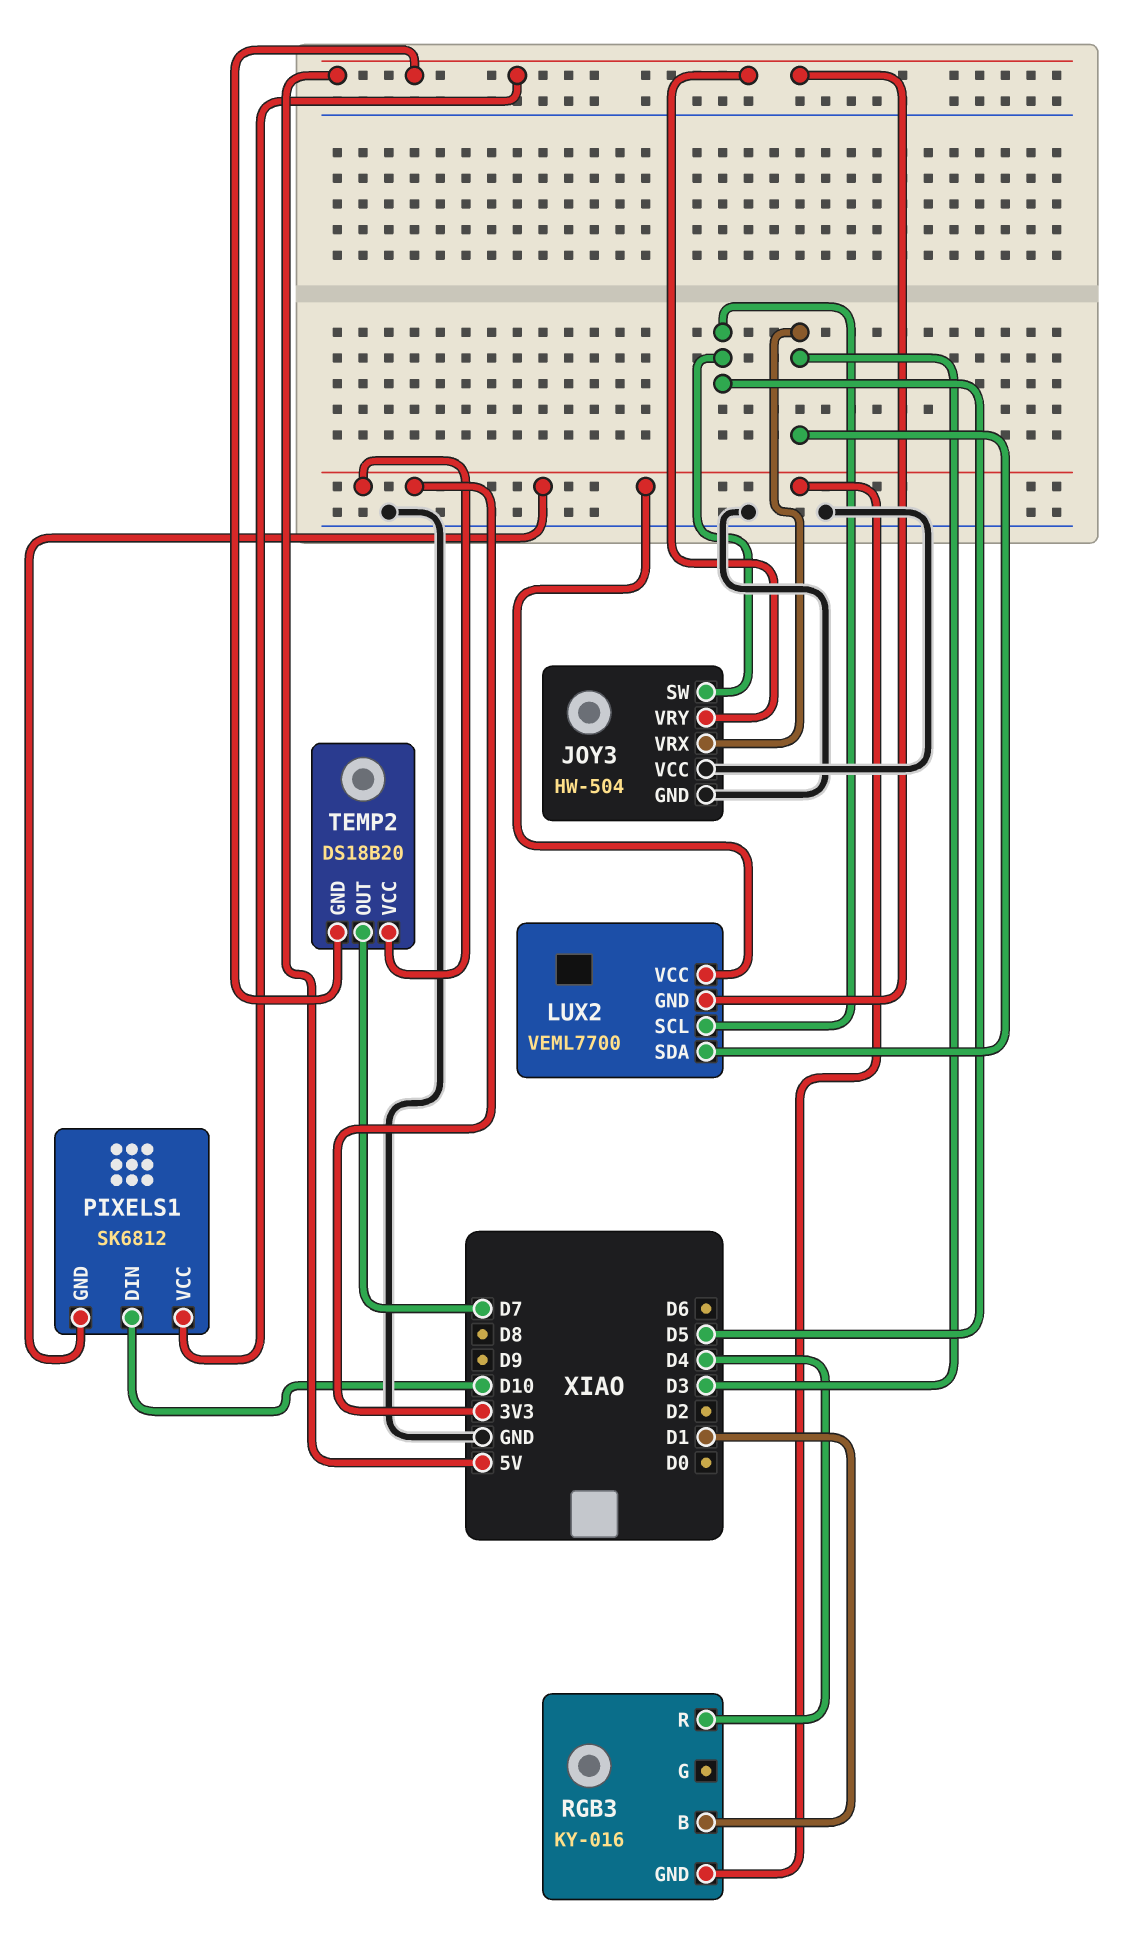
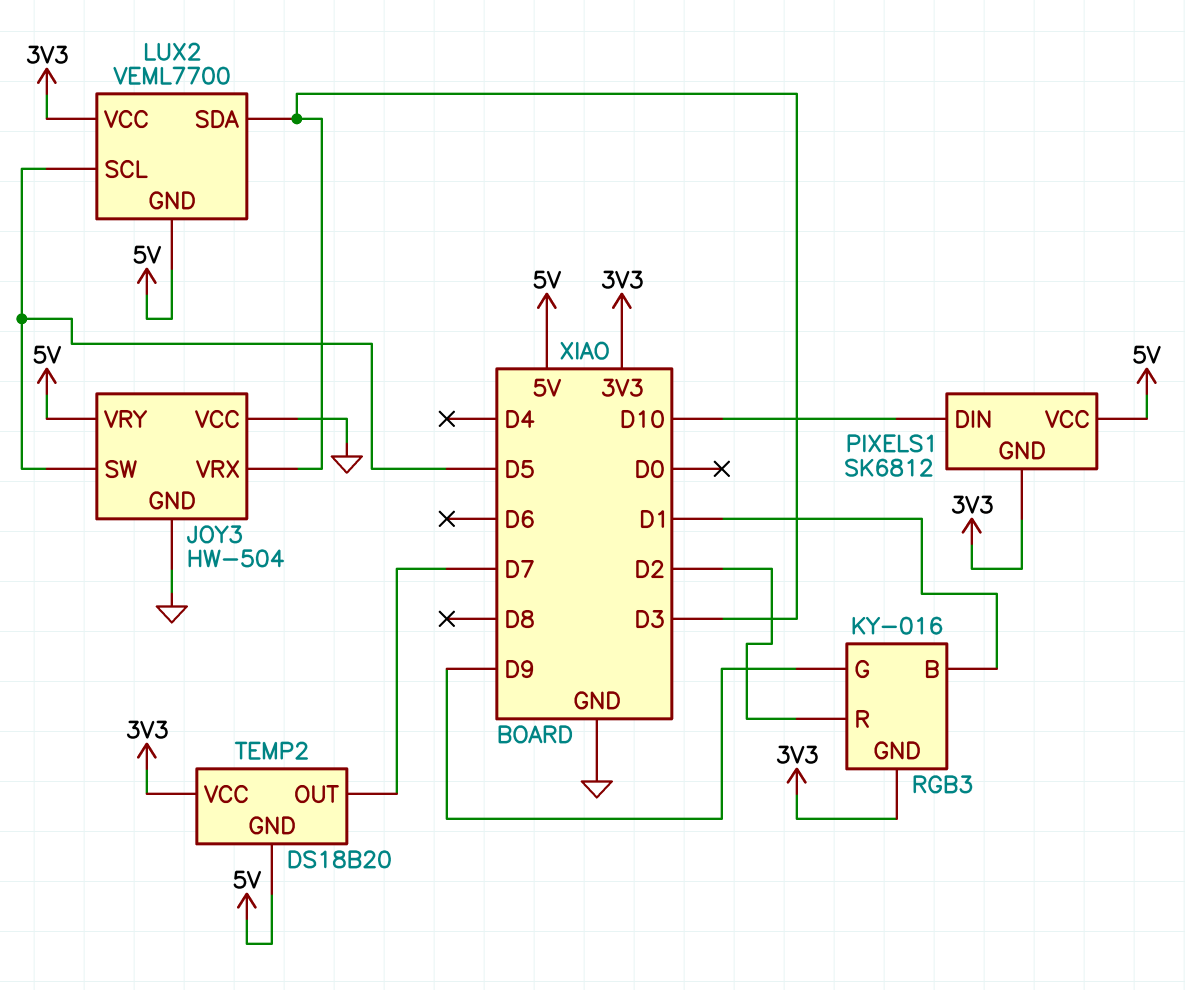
RGB3 pin G: none -> D9
RGB3 pin R: D4 -> D2

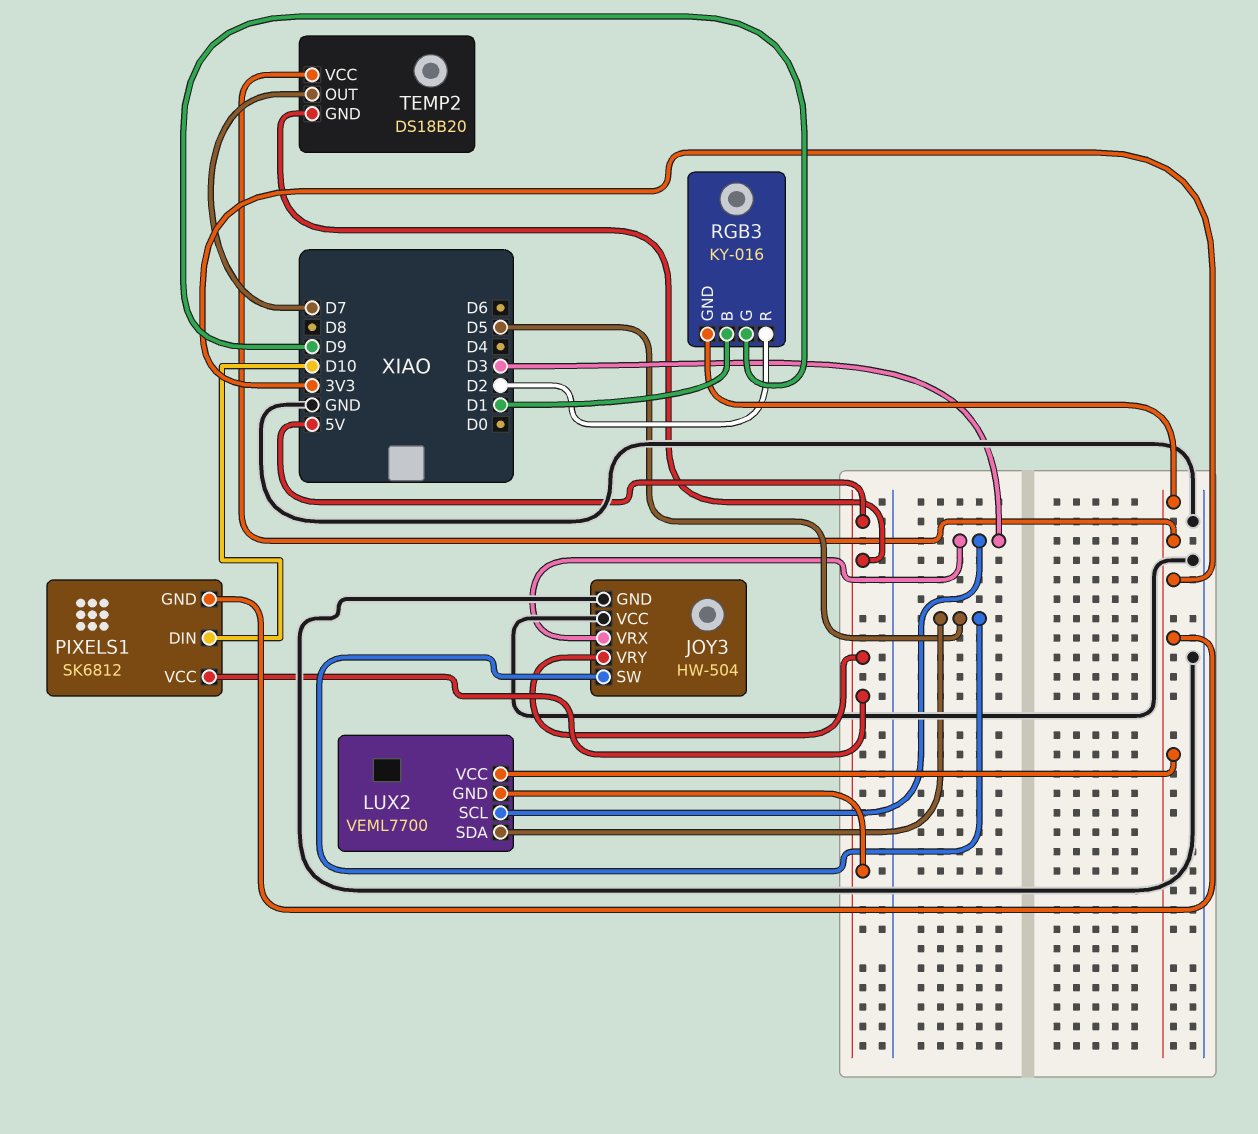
LUX2 pin SCL: D5 -> D3
LUX2 pin SDA: D3 -> D5

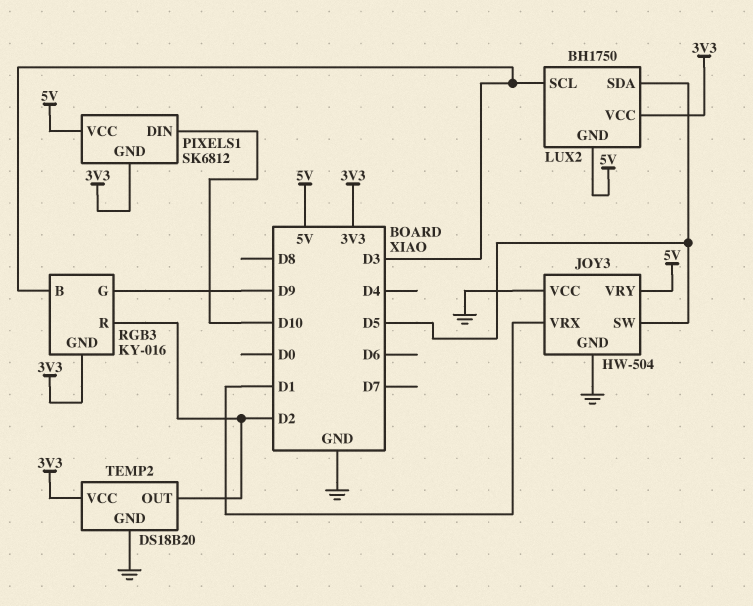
JOY3 pin VRX: D3 -> D1
LUX2: VEML7700 -> BH1750
RGB3 pin B: D1 -> D3
TEMP2 pin GND: 5V -> GND
TEMP2 pin OUT: D7 -> D2

